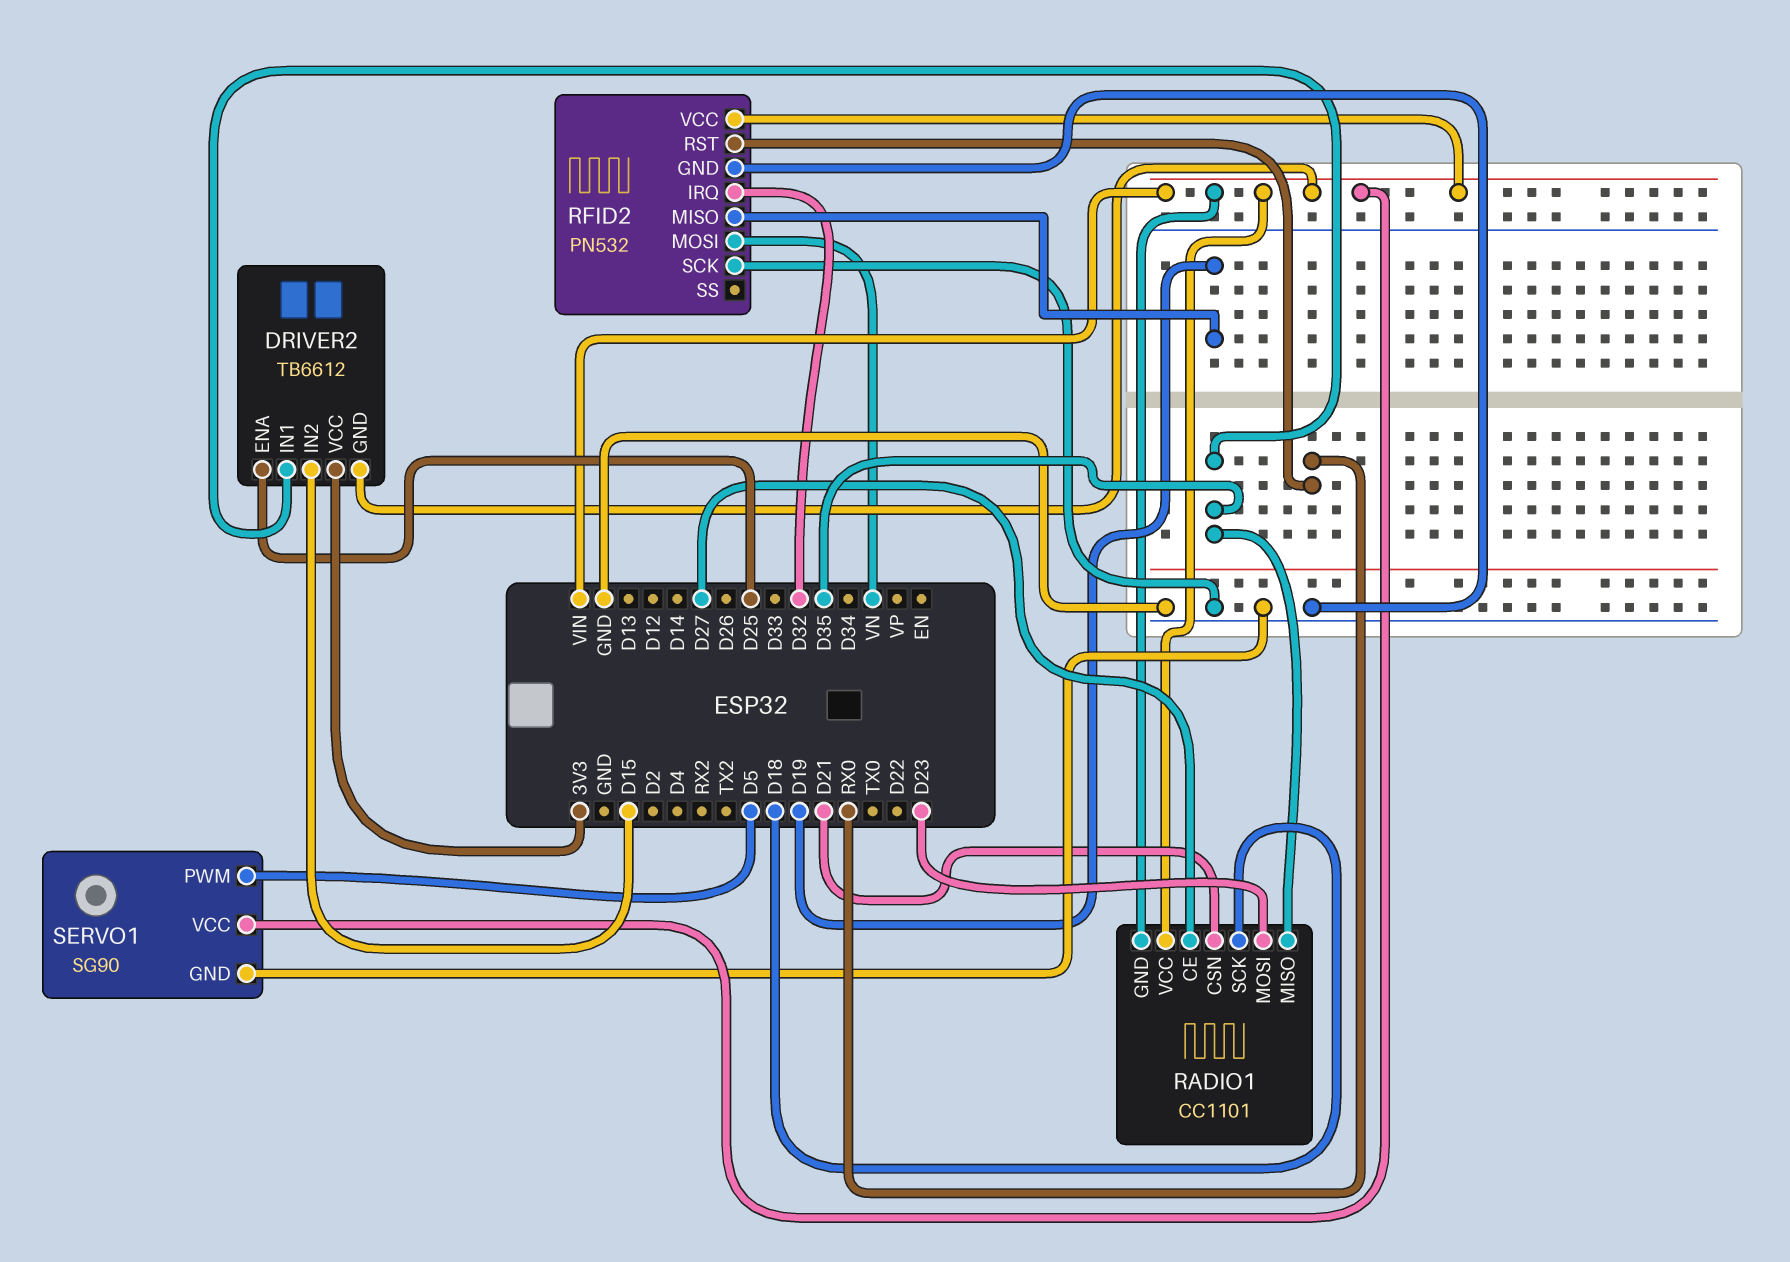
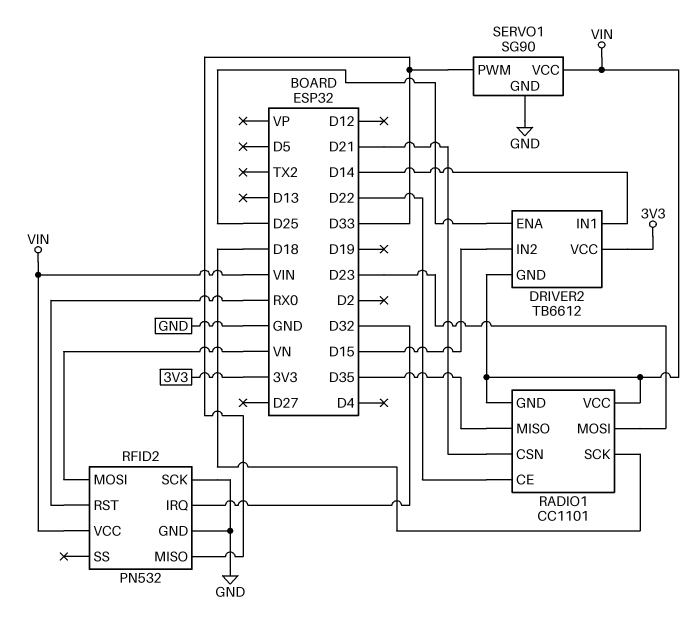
DRIVER2 pin IN1: D35 -> D14
RADIO1 pin CE: D27 -> D22
RFID2 pin MISO: D19 -> D33
SERVO1 pin PWM: D5 -> D33

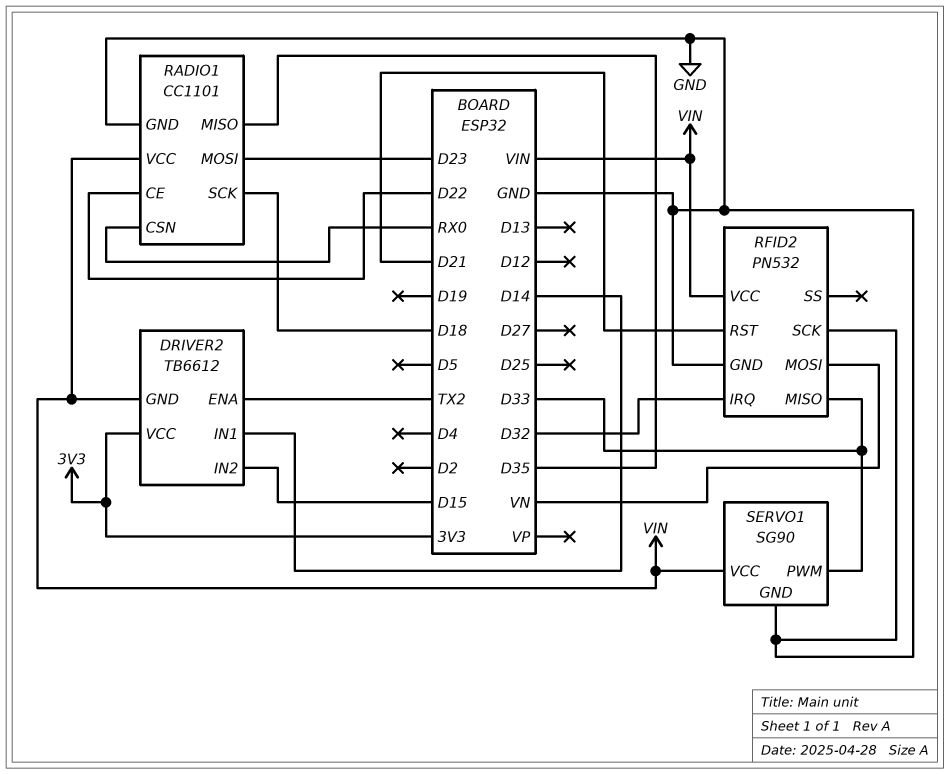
DRIVER2 pin ENA: D25 -> TX2
RADIO1 pin CSN: D21 -> RX0
RADIO1 pin GND: VIN -> GND
RFID2 pin RST: RX0 -> D21

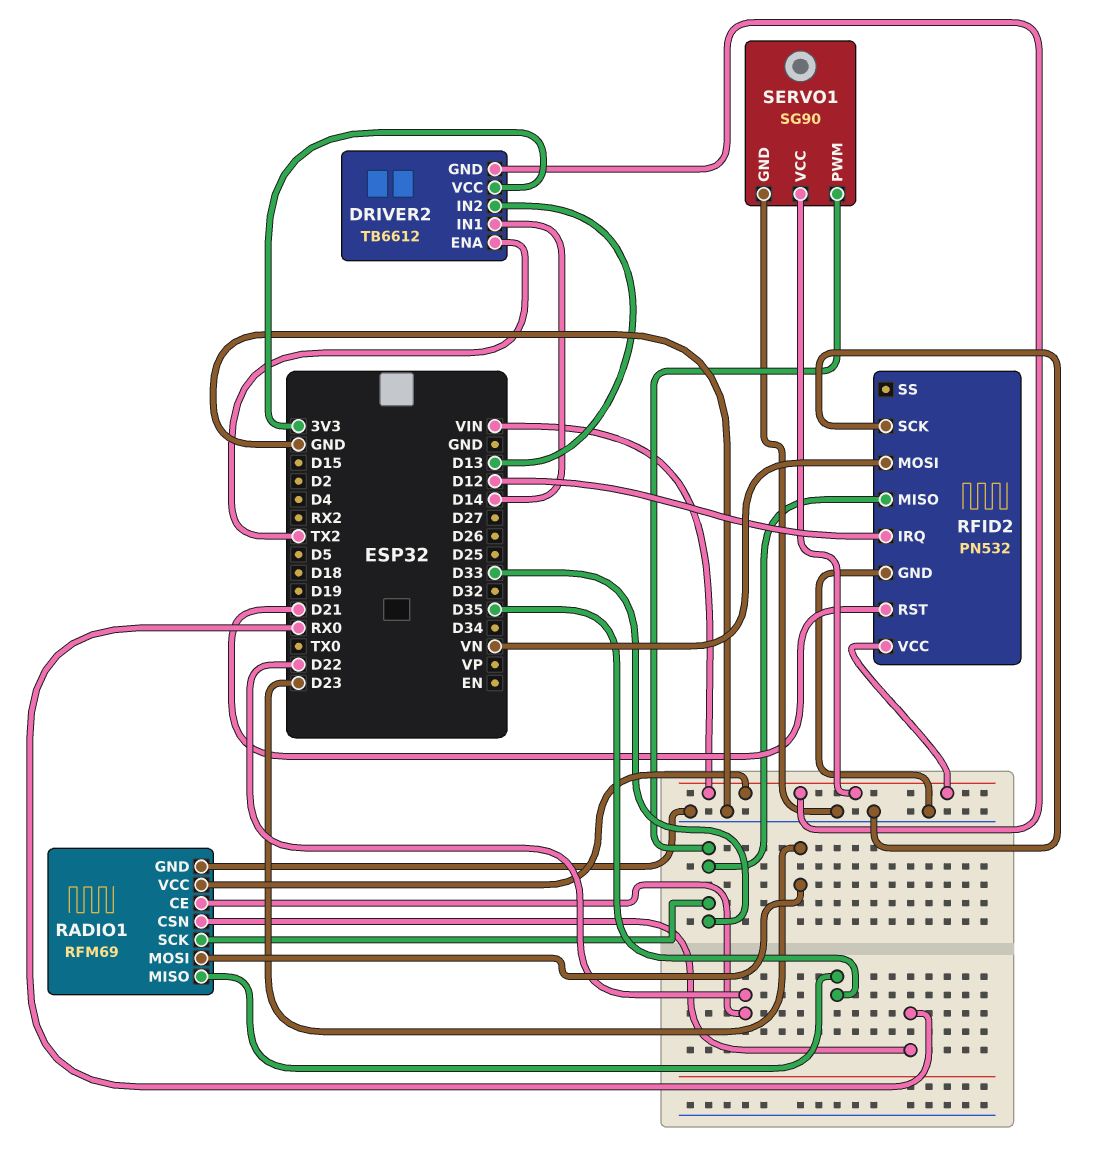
DRIVER2 pin IN2: D15 -> D13
RADIO1: CC1101 -> RFM69
RADIO1 pin SCK: D18 -> D33
RFID2 pin IRQ: D32 -> D12

